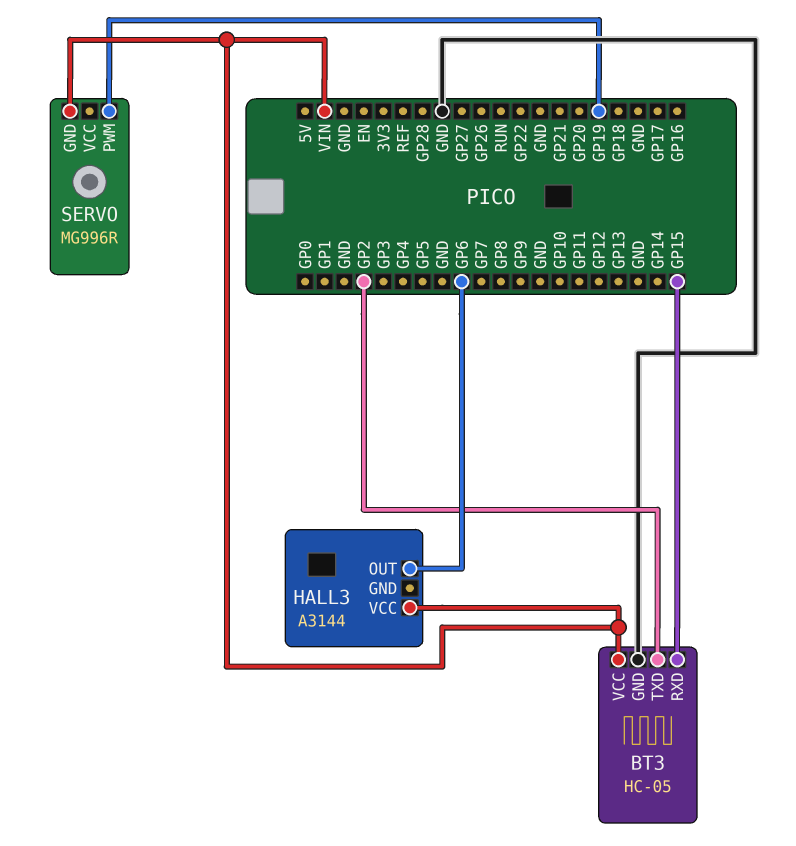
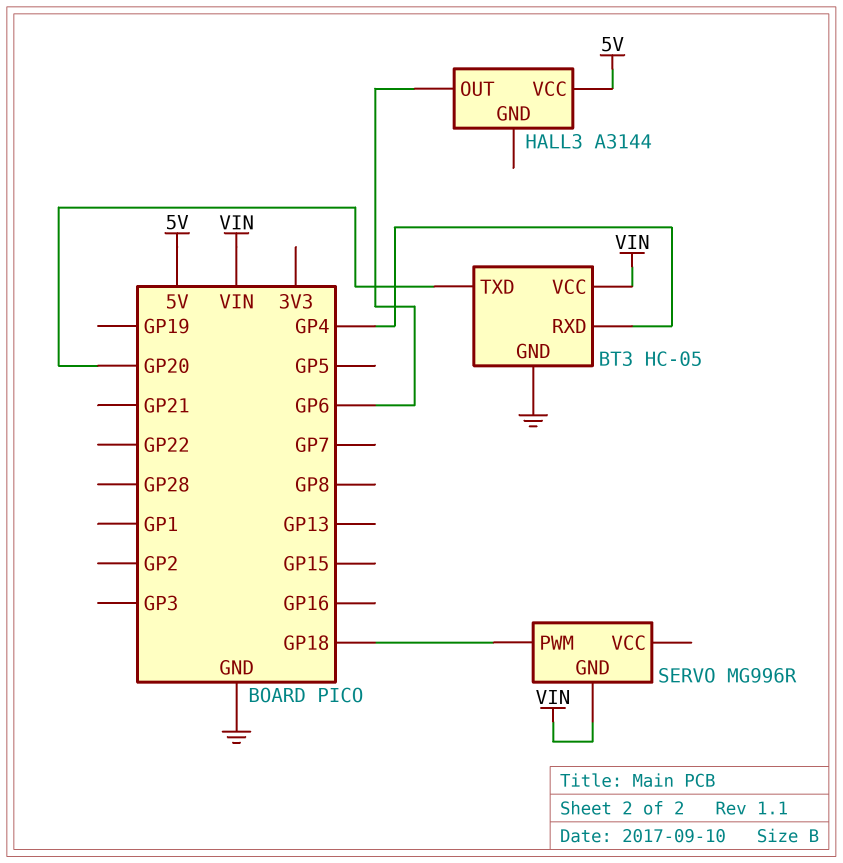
BT3 pin RXD: GP15 -> GP4
BT3 pin TXD: GP2 -> GP20
HALL3 pin VCC: VIN -> 5V
SERVO pin PWM: GP19 -> GP18

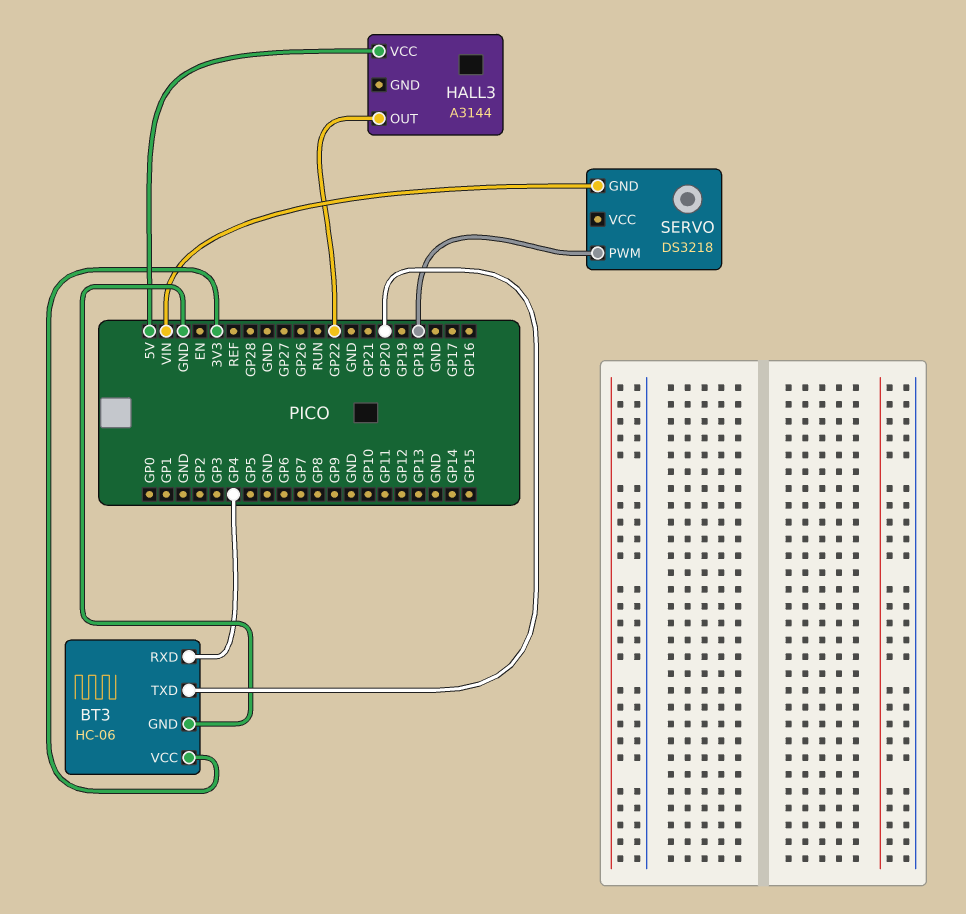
BT3: HC-05 -> HC-06
BT3 pin VCC: VIN -> 3V3
HALL3 pin OUT: GP6 -> GP22
SERVO: MG996R -> DS3218

